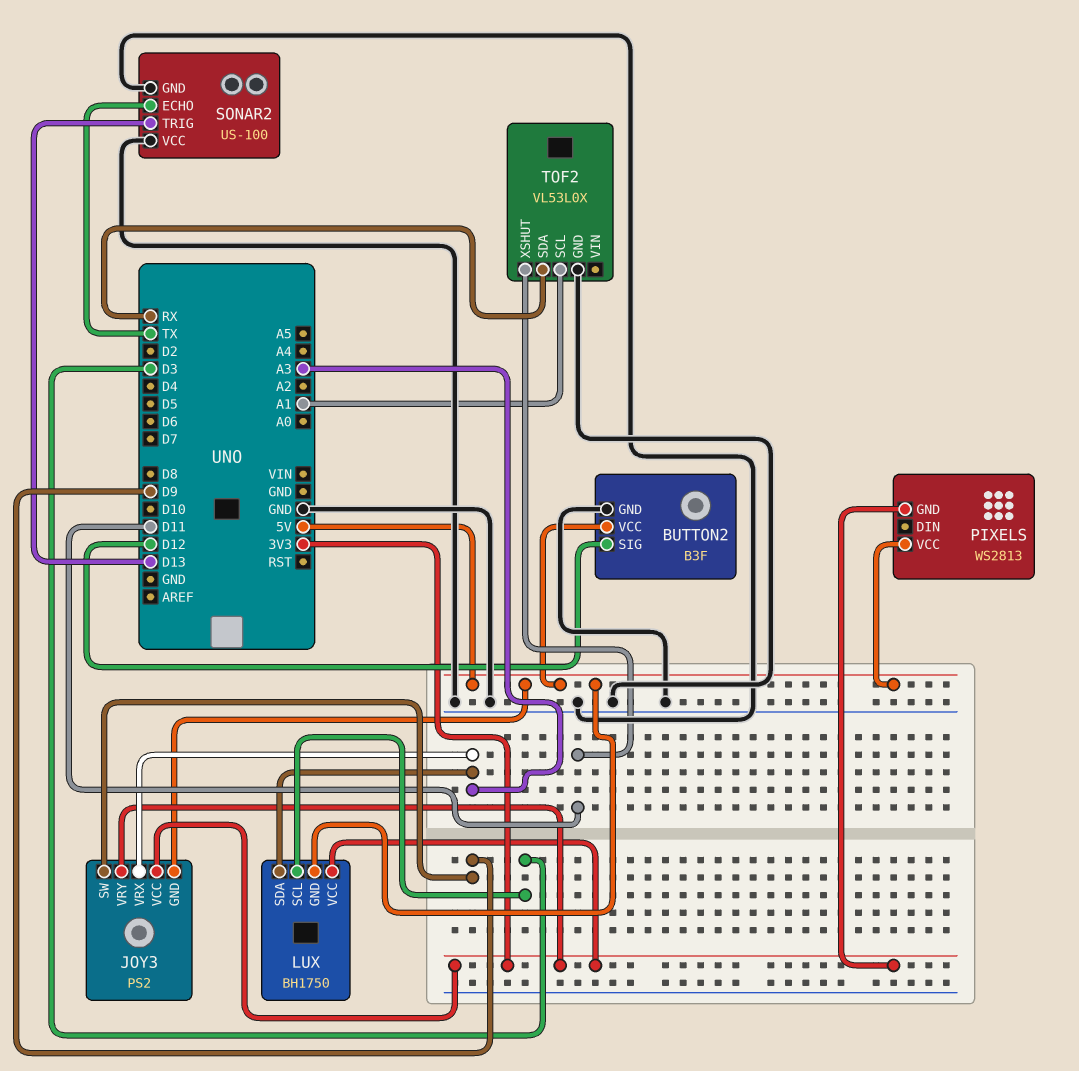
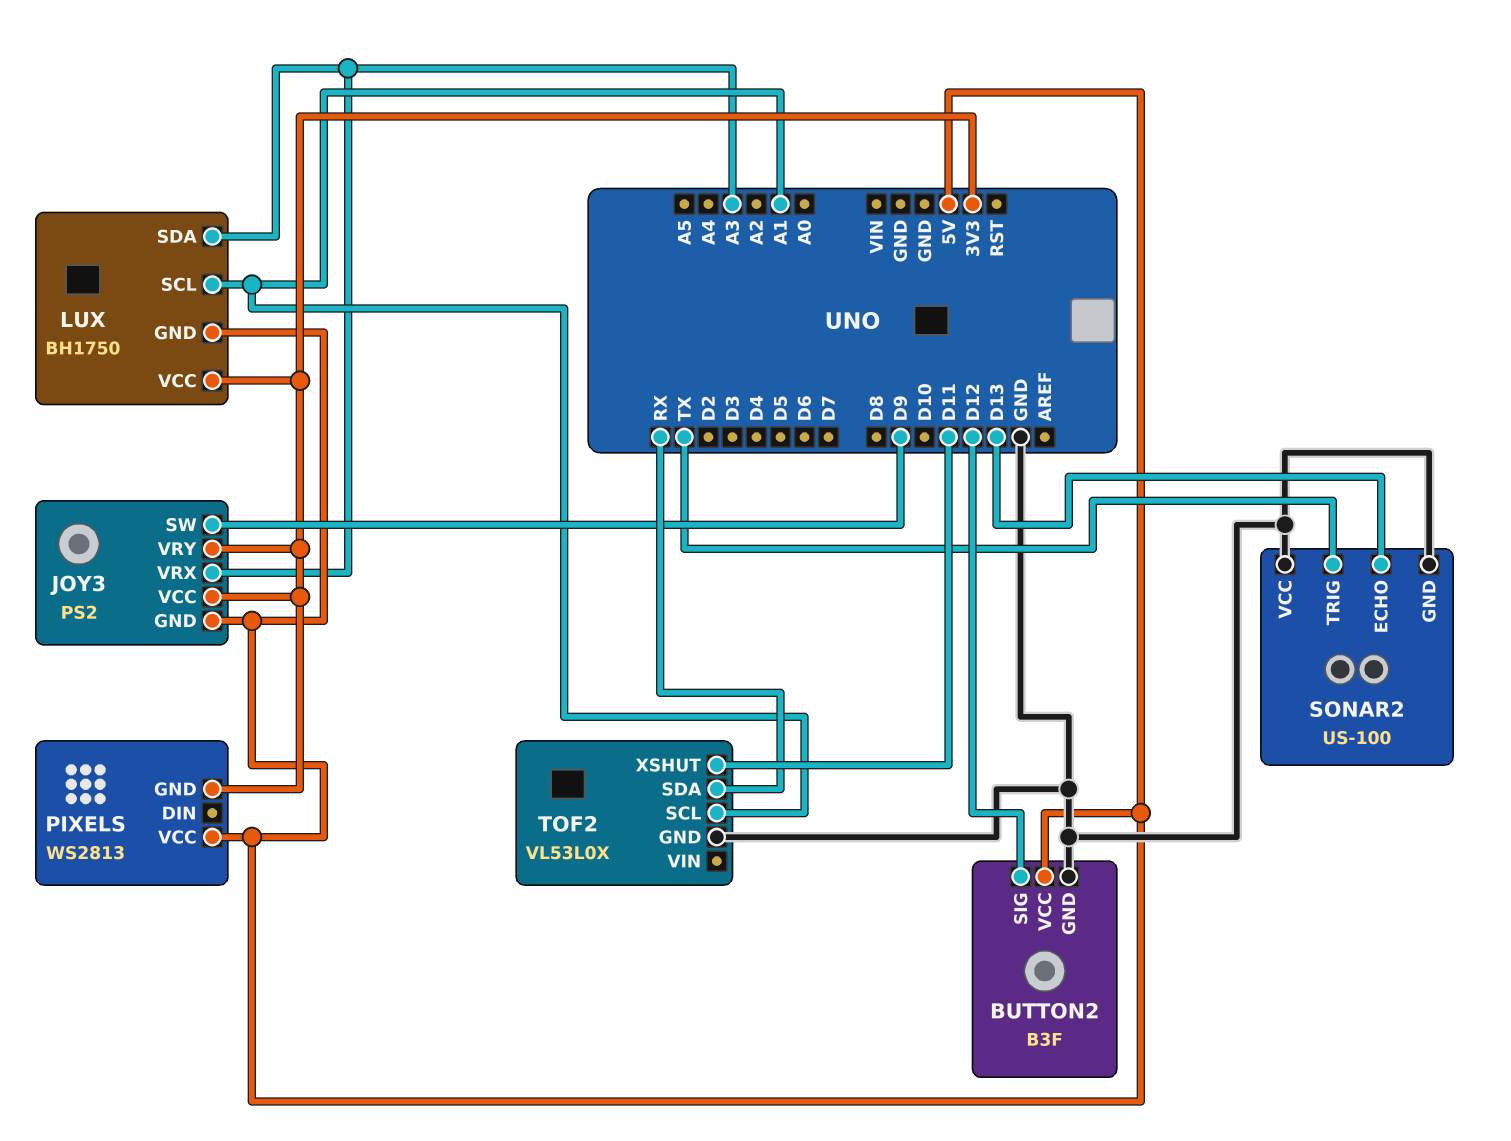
LUX pin SCL: D3 -> A1
SONAR2 pin ECHO: TX -> D13
SONAR2 pin TRIG: D13 -> TX

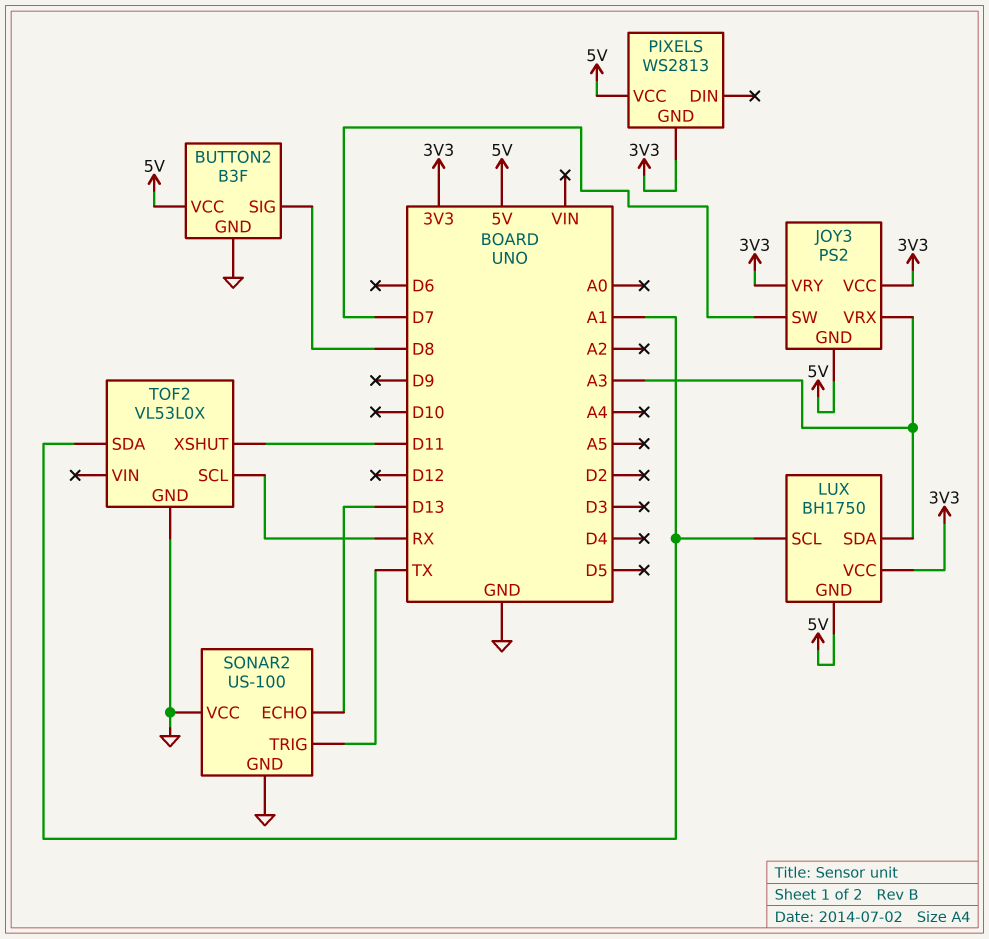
BUTTON2 pin SIG: D12 -> D8
JOY3 pin SW: D9 -> D7
TOF2 pin SCL: A1 -> RX
TOF2 pin SDA: RX -> A1

